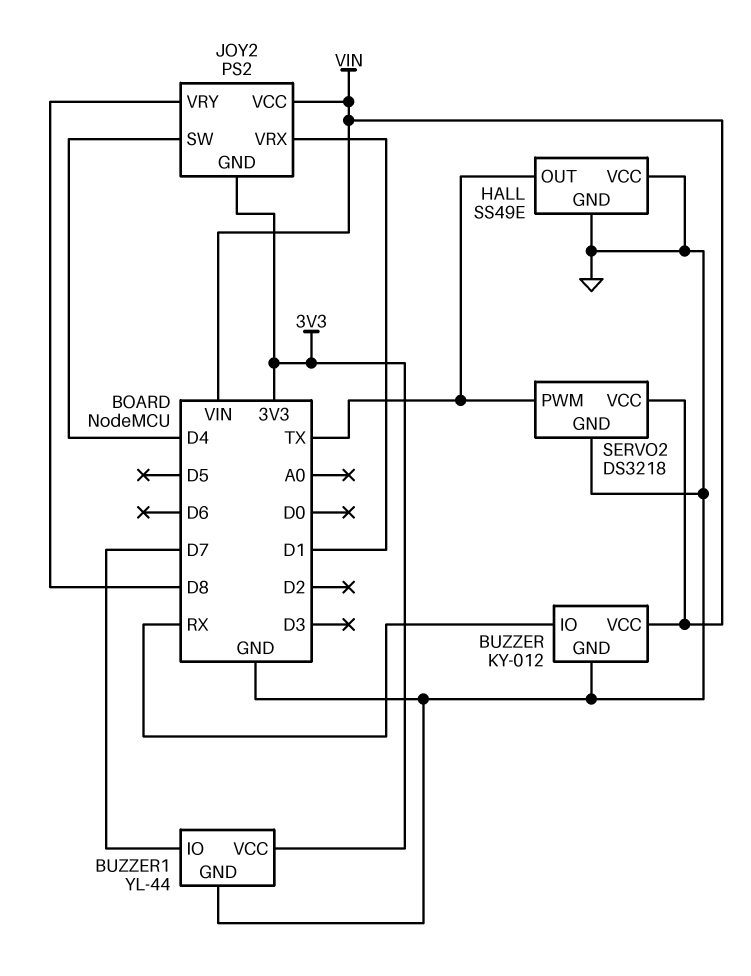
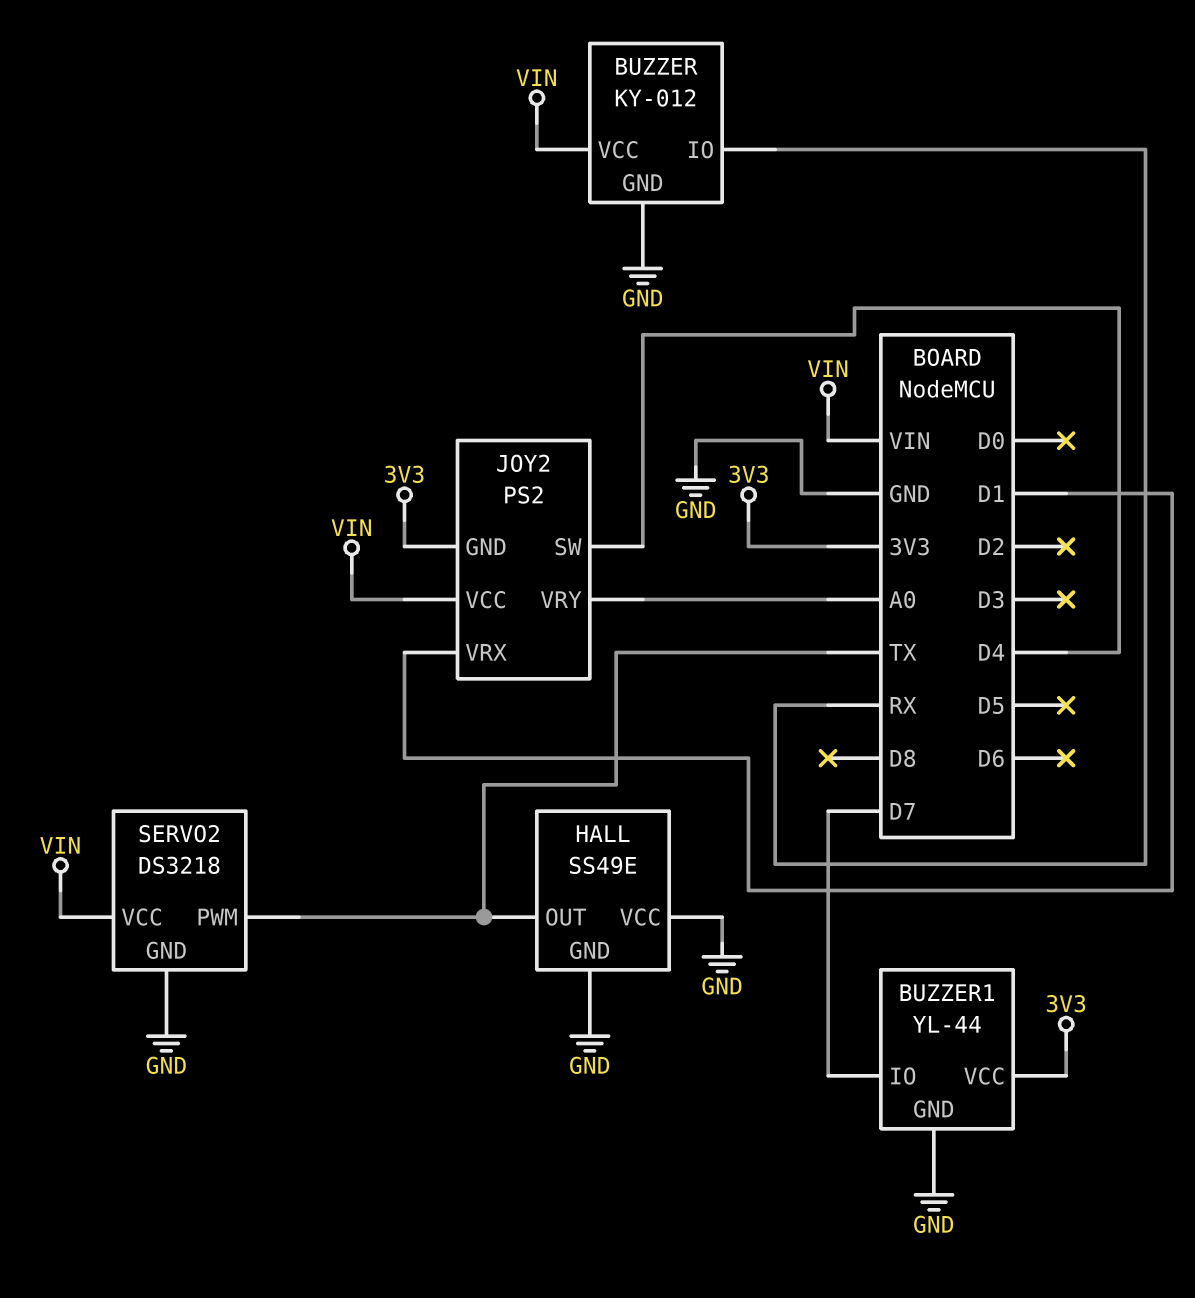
JOY2 pin VRY: D8 -> A0

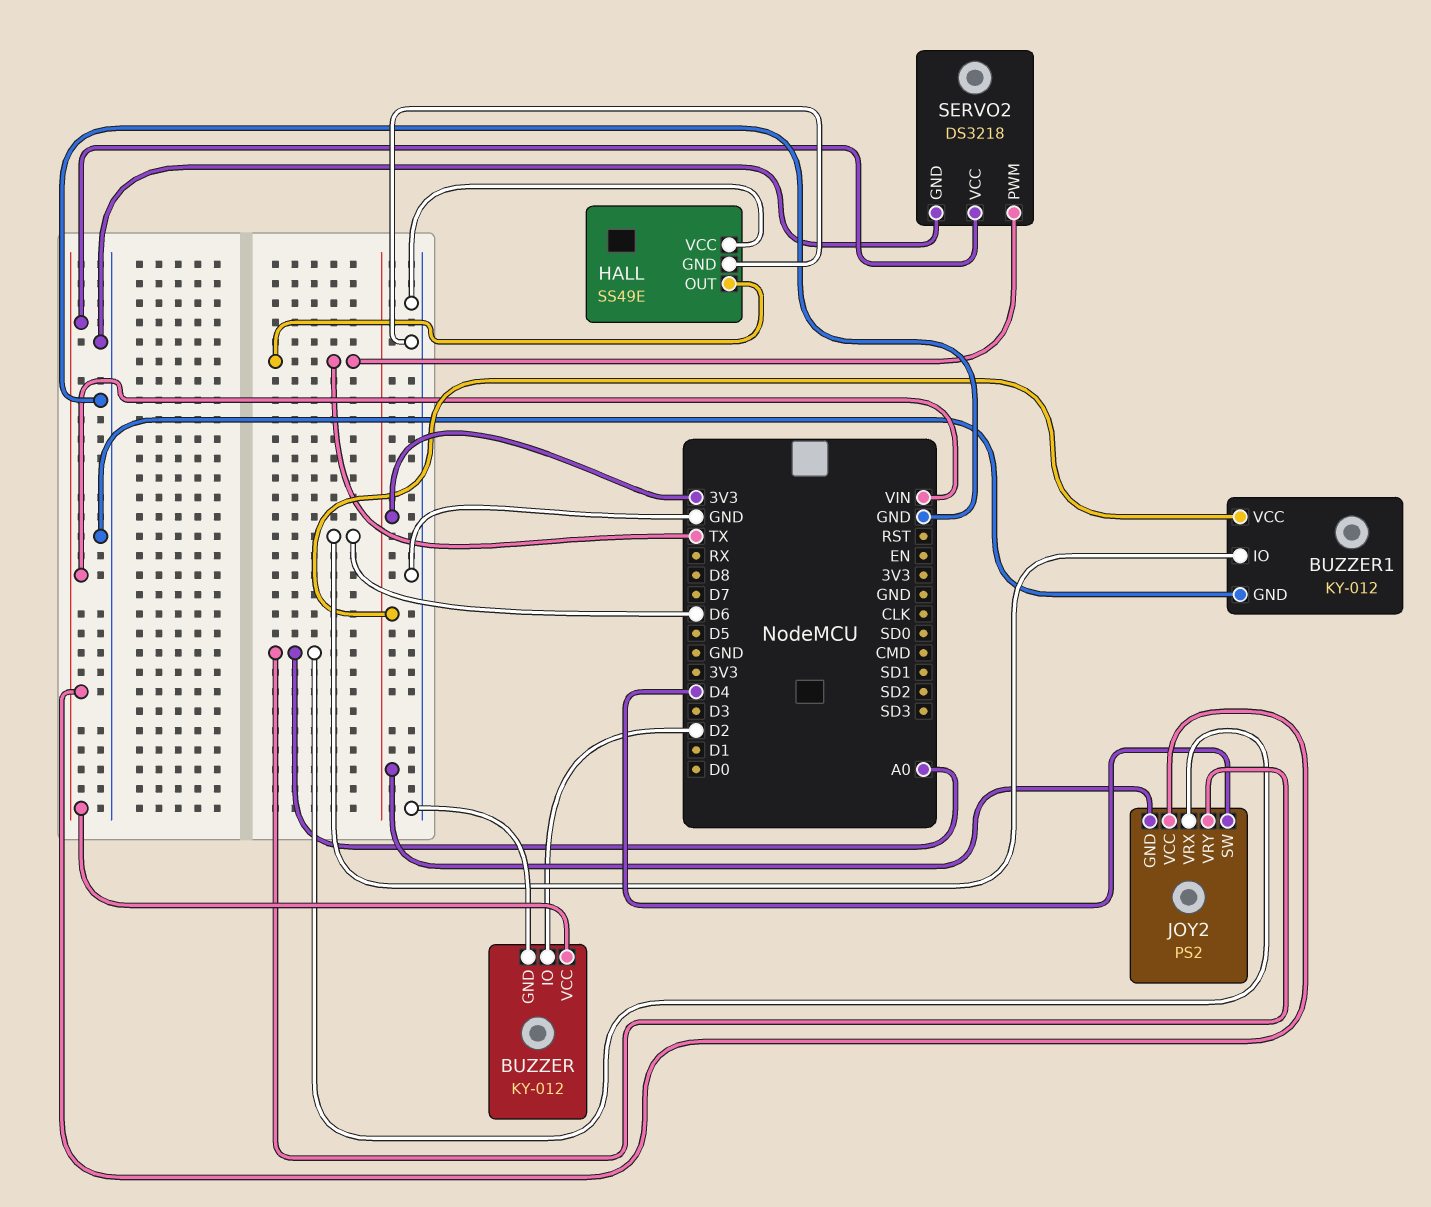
BUZZER pin IO: RX -> D2
BUZZER1: YL-44 -> KY-012
BUZZER1 pin IO: D7 -> D6
JOY2 pin VRX: D1 -> A0

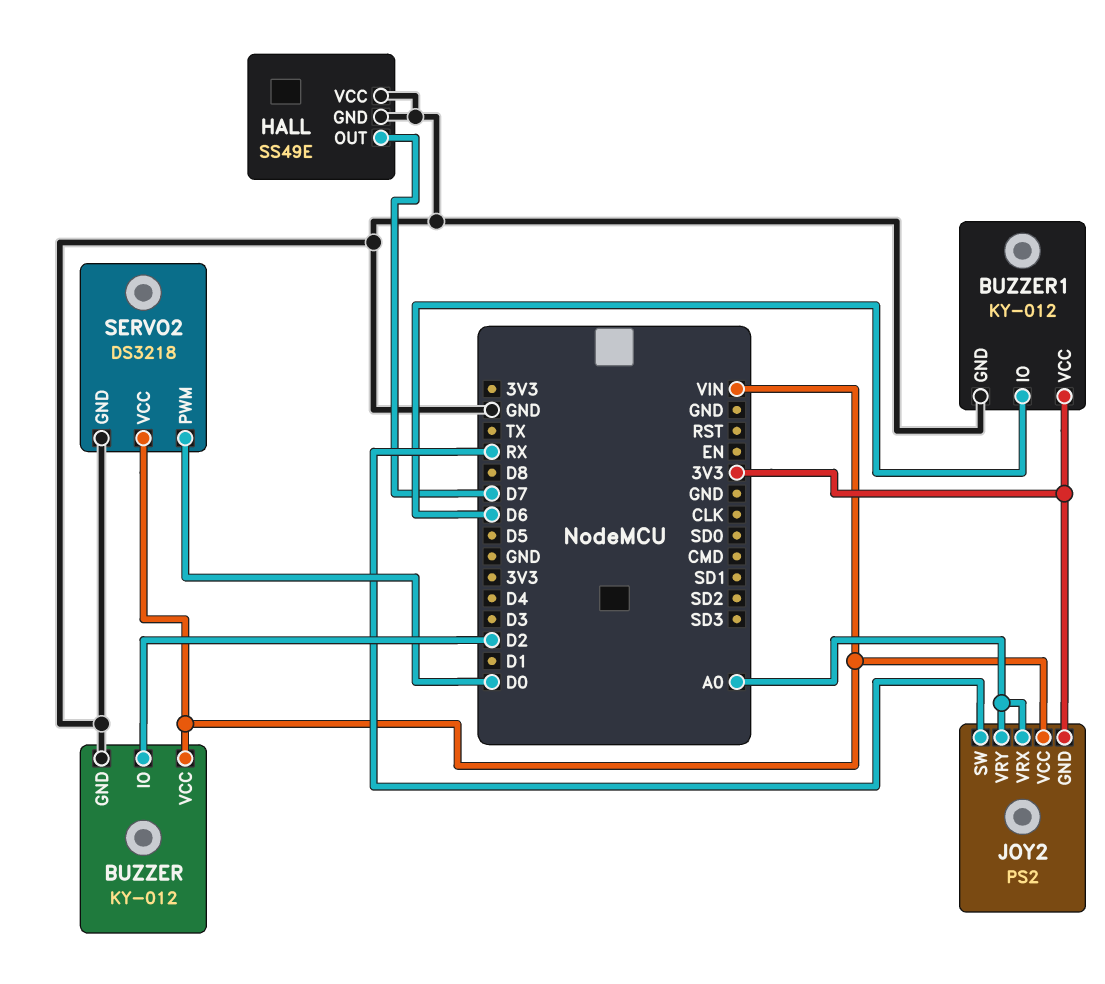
HALL pin OUT: TX -> D7
JOY2 pin SW: D4 -> RX
SERVO2 pin PWM: TX -> D0

